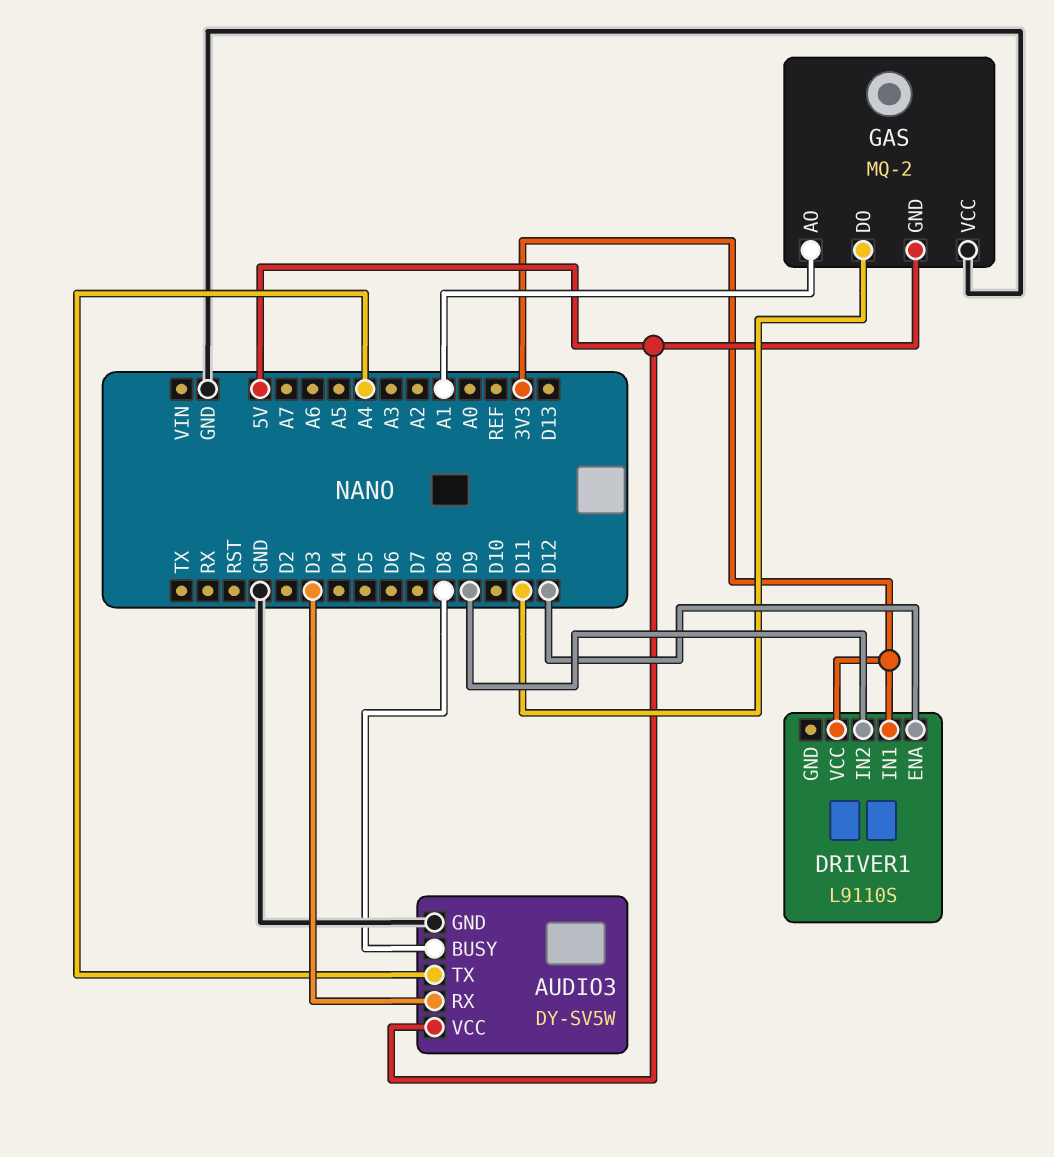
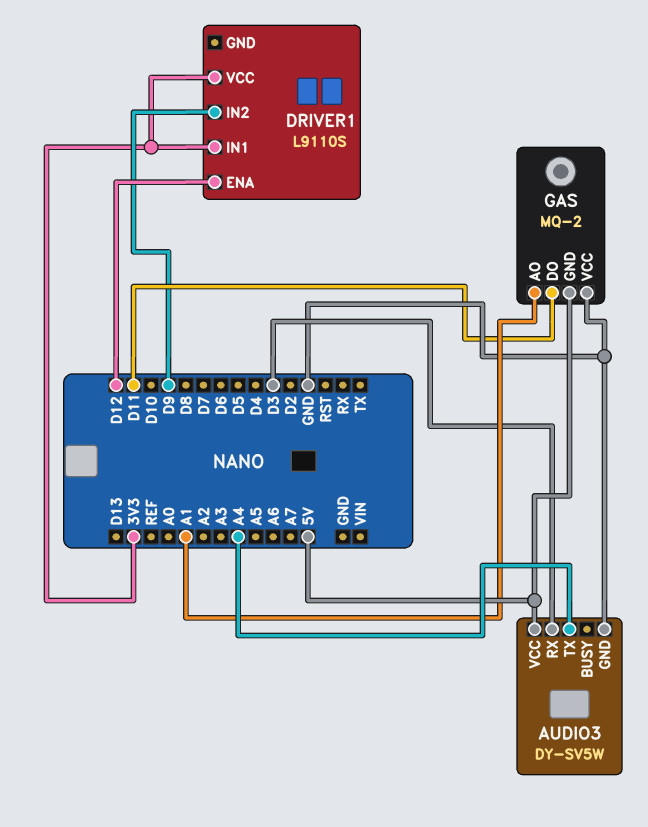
AUDIO3 pin BUSY: D8 -> none

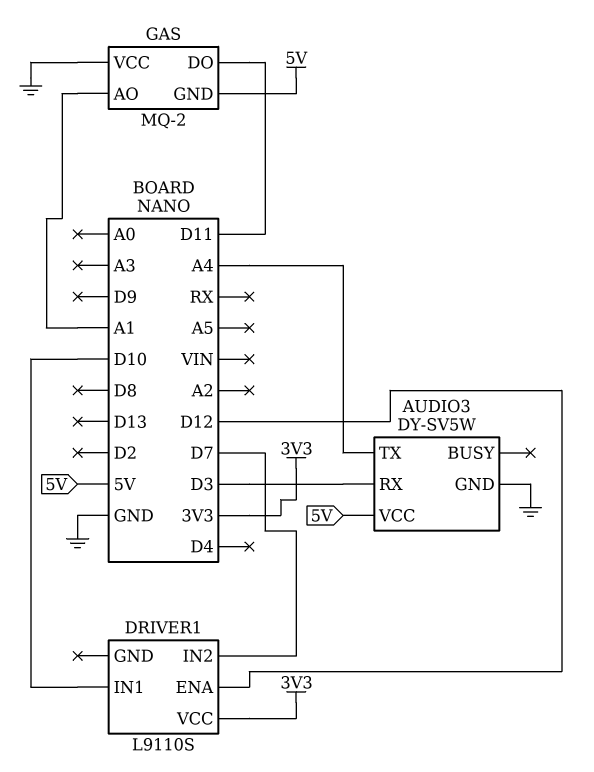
DRIVER1 pin IN1: 3V3 -> D10
DRIVER1 pin IN2: D9 -> D7

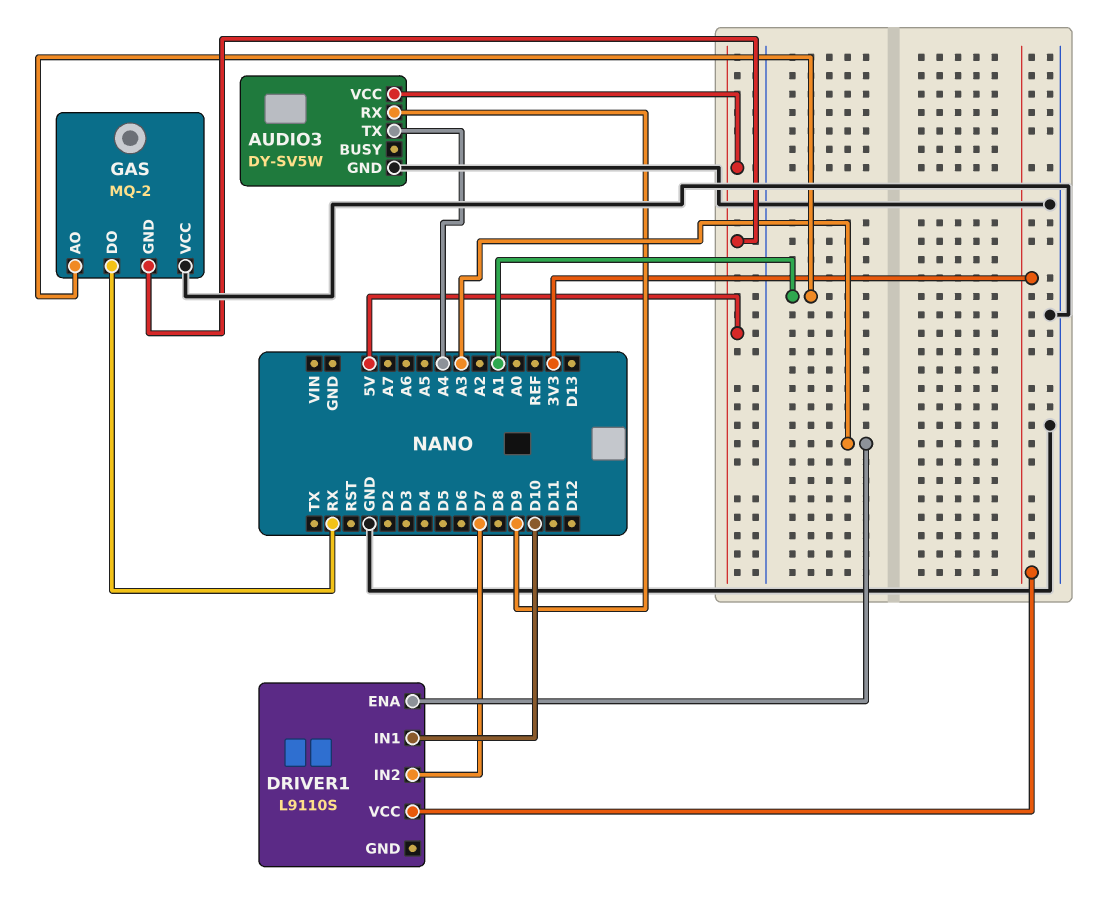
AUDIO3 pin RX: D3 -> D9
DRIVER1 pin ENA: D12 -> A3
GAS pin DO: D11 -> RX

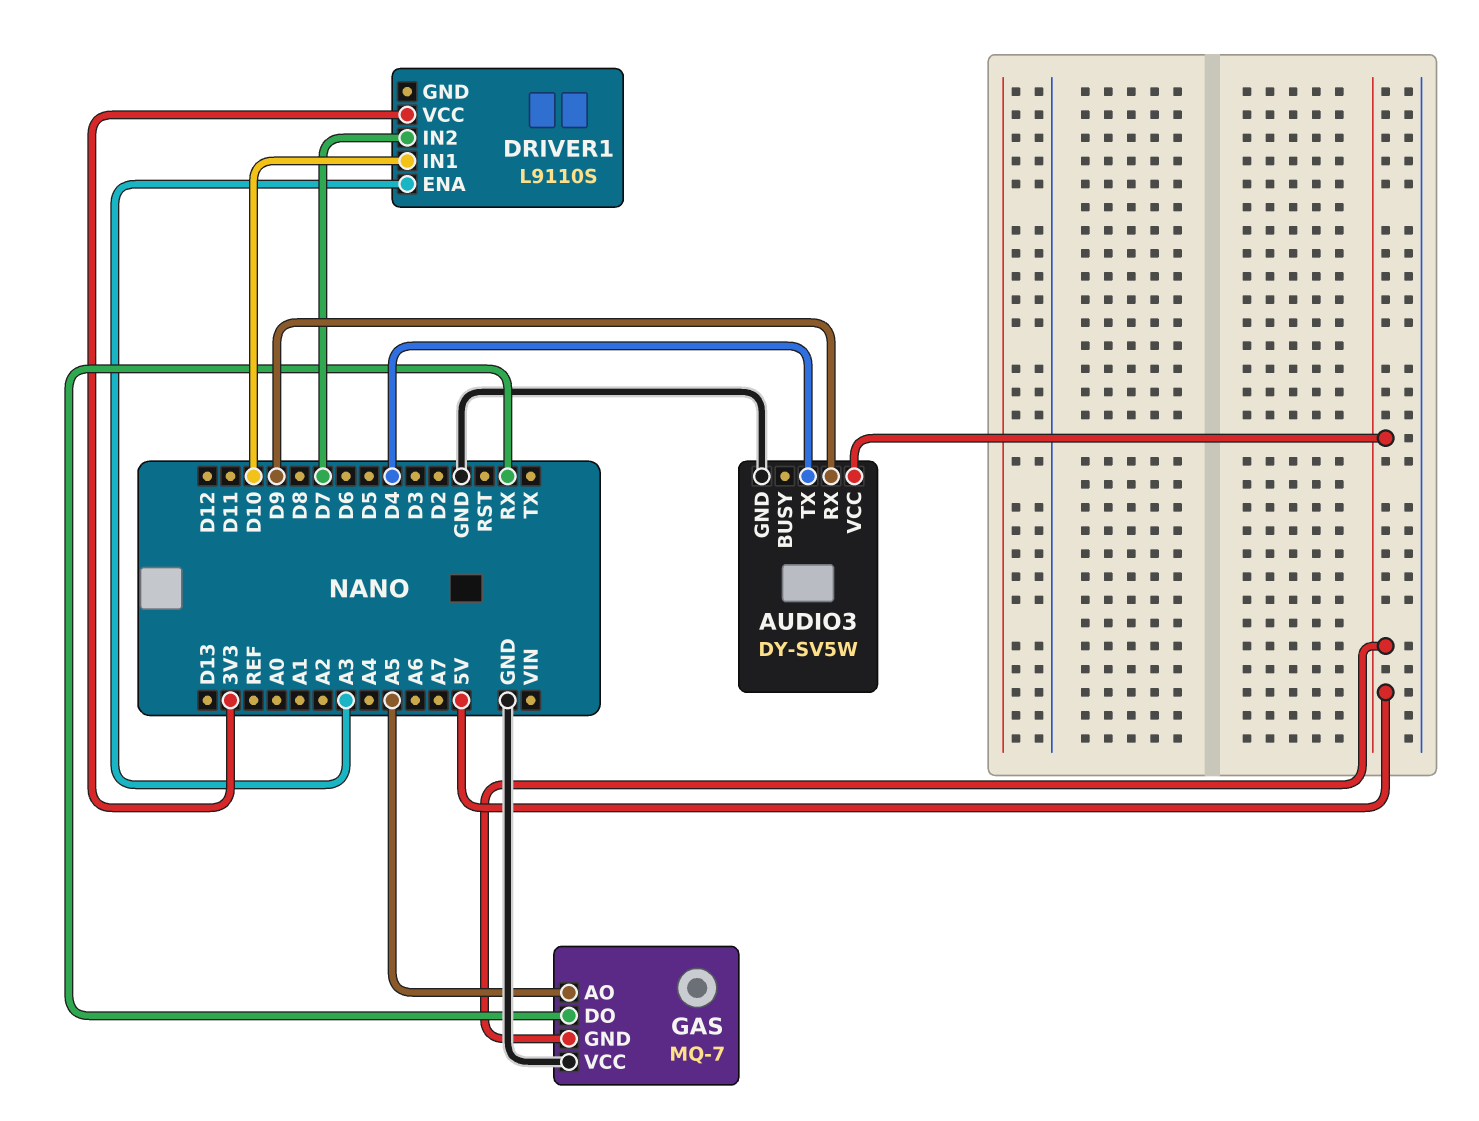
AUDIO3 pin TX: A4 -> D4
GAS: MQ-2 -> MQ-7
GAS pin AO: A1 -> A5

